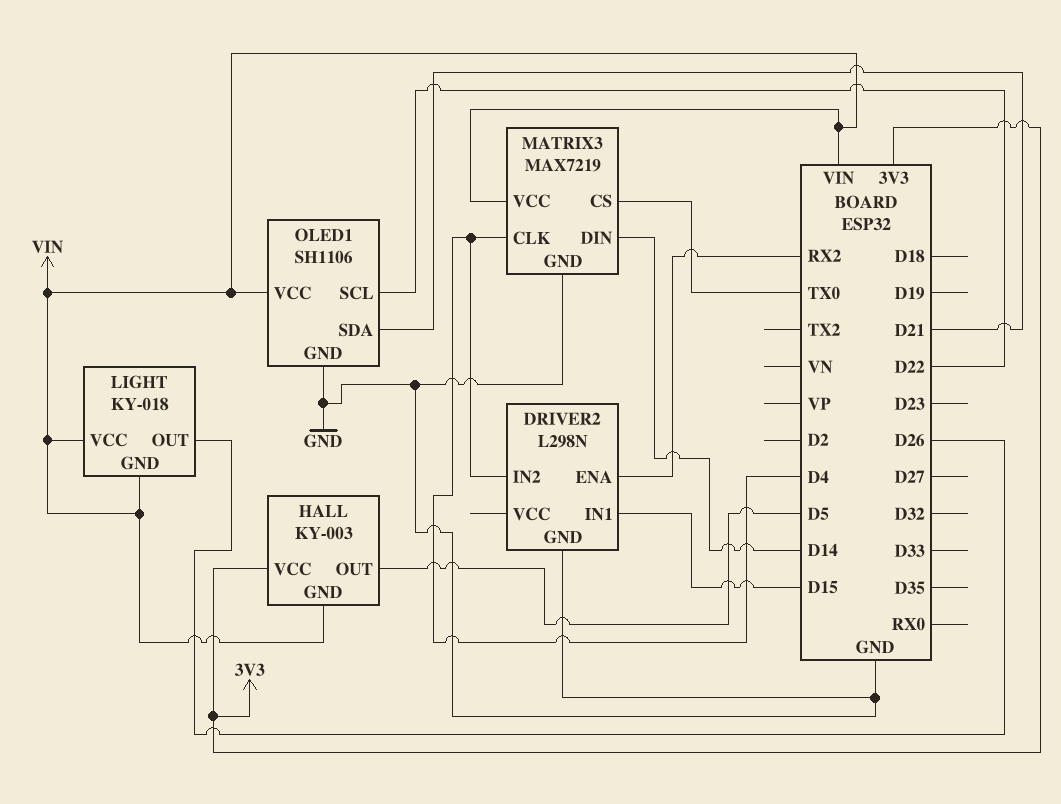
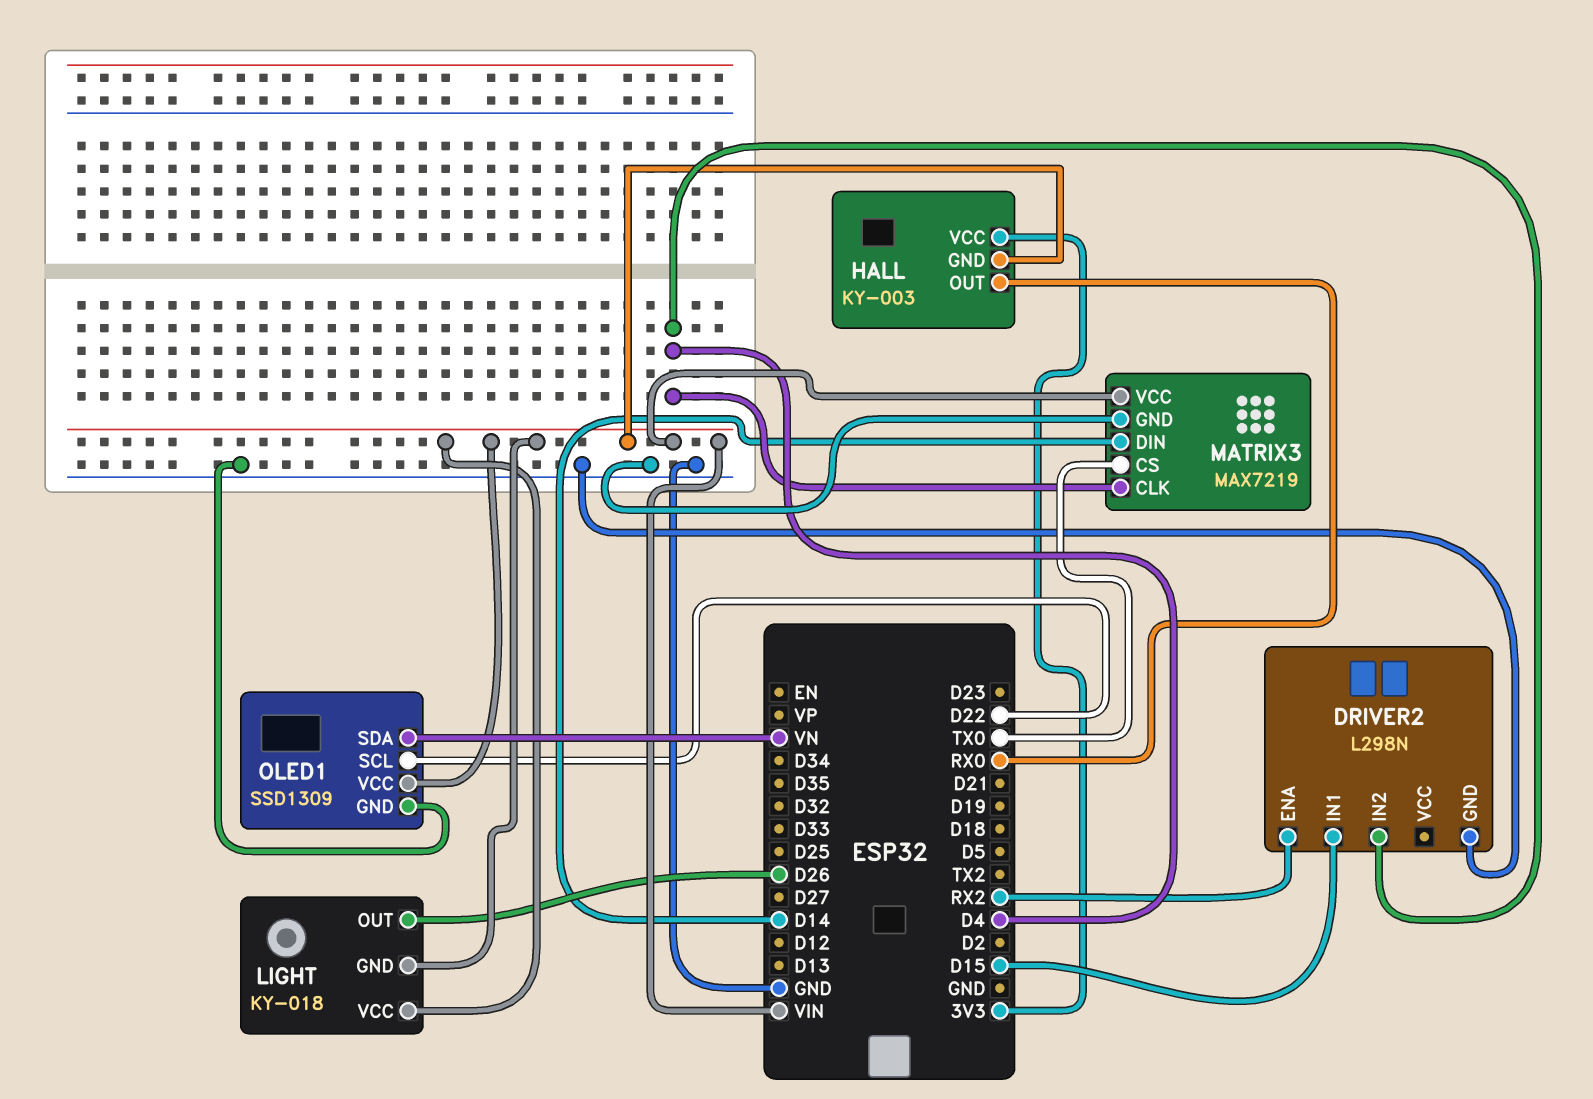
HALL pin OUT: D5 -> RX0
OLED1: SH1106 -> SSD1309
OLED1 pin SDA: D21 -> VN

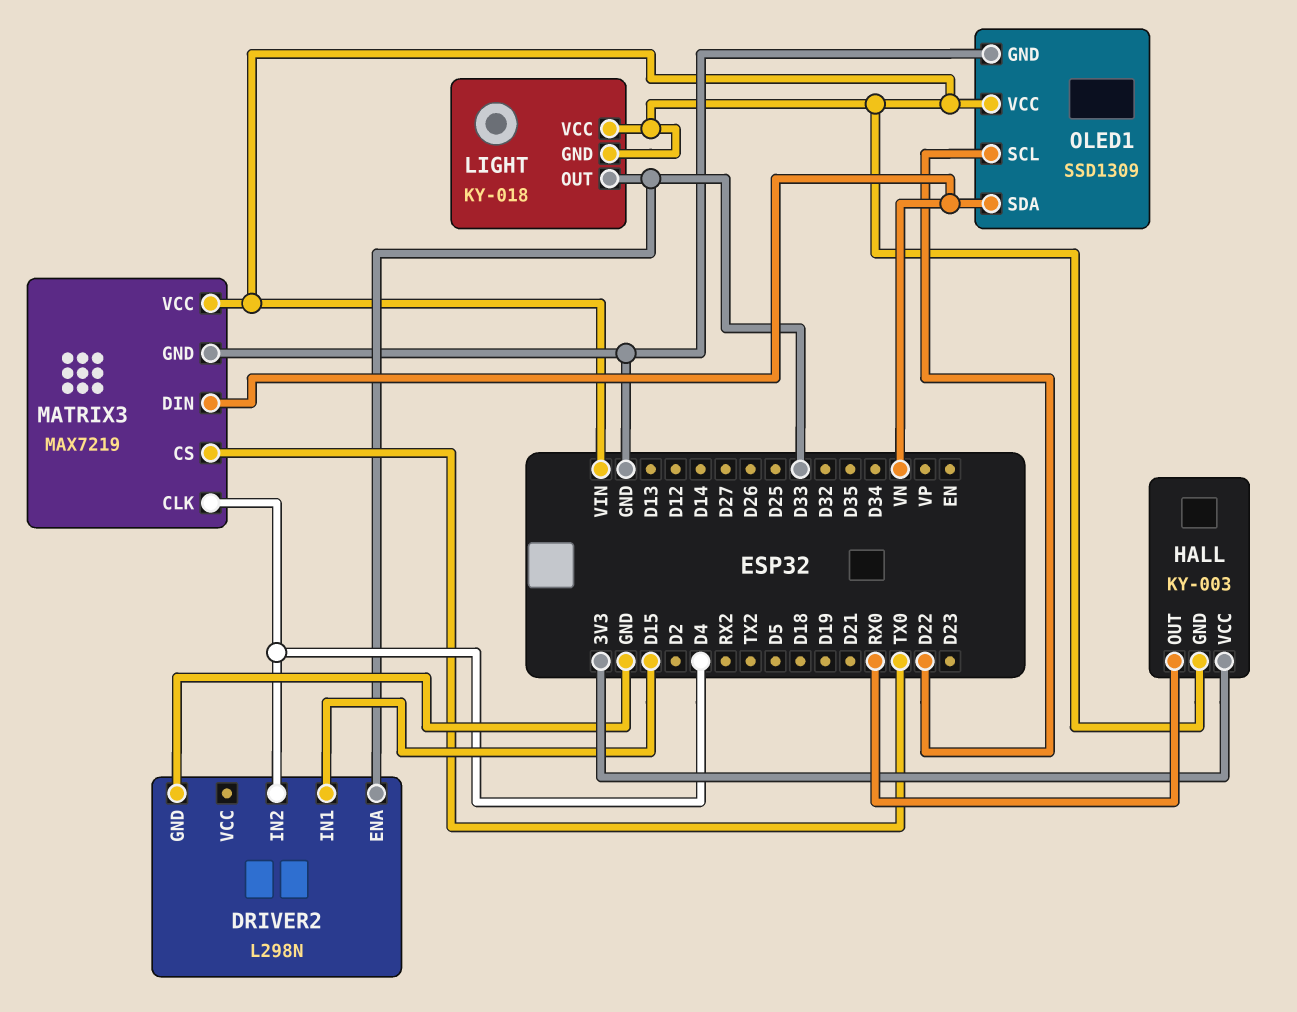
DRIVER2 pin ENA: RX2 -> D33
LIGHT pin OUT: D26 -> D33
MATRIX3 pin DIN: D14 -> VN

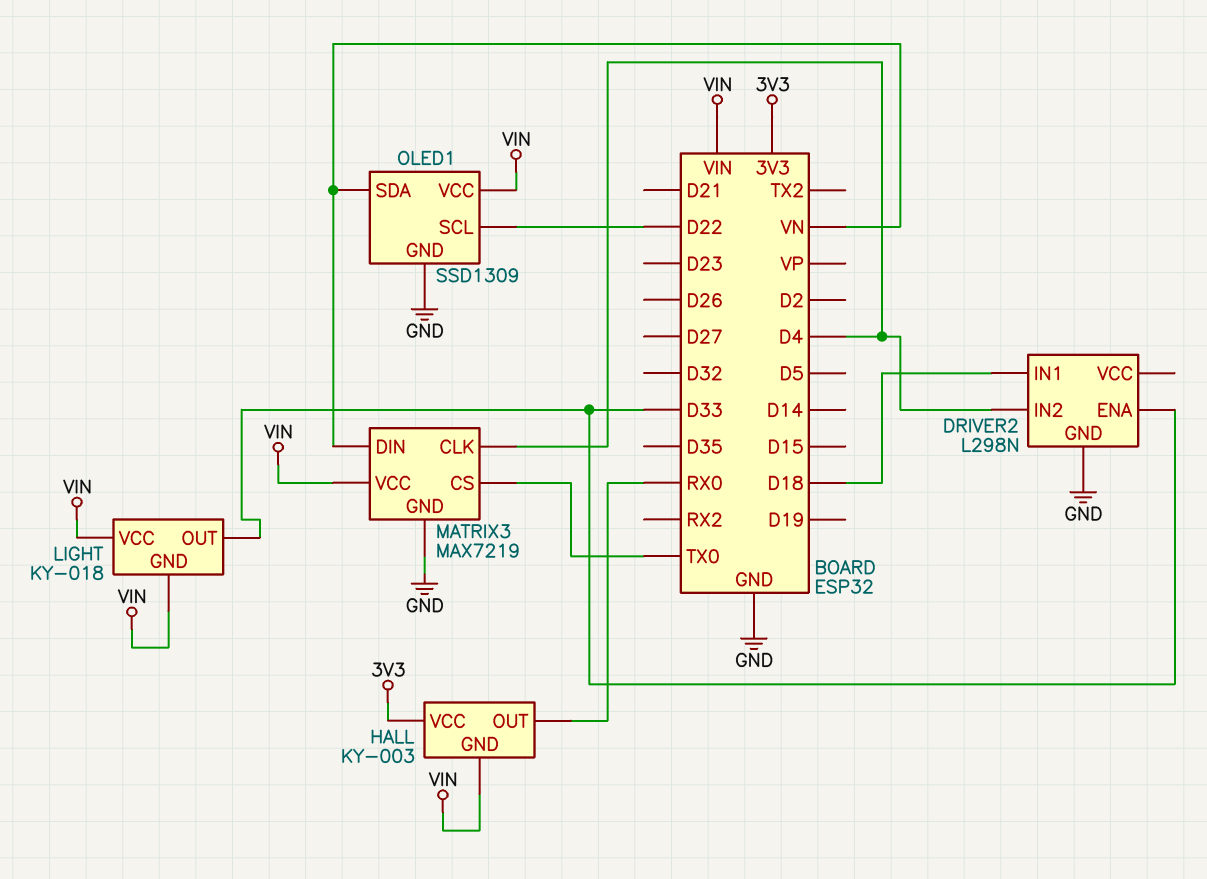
DRIVER2 pin IN1: D15 -> D18

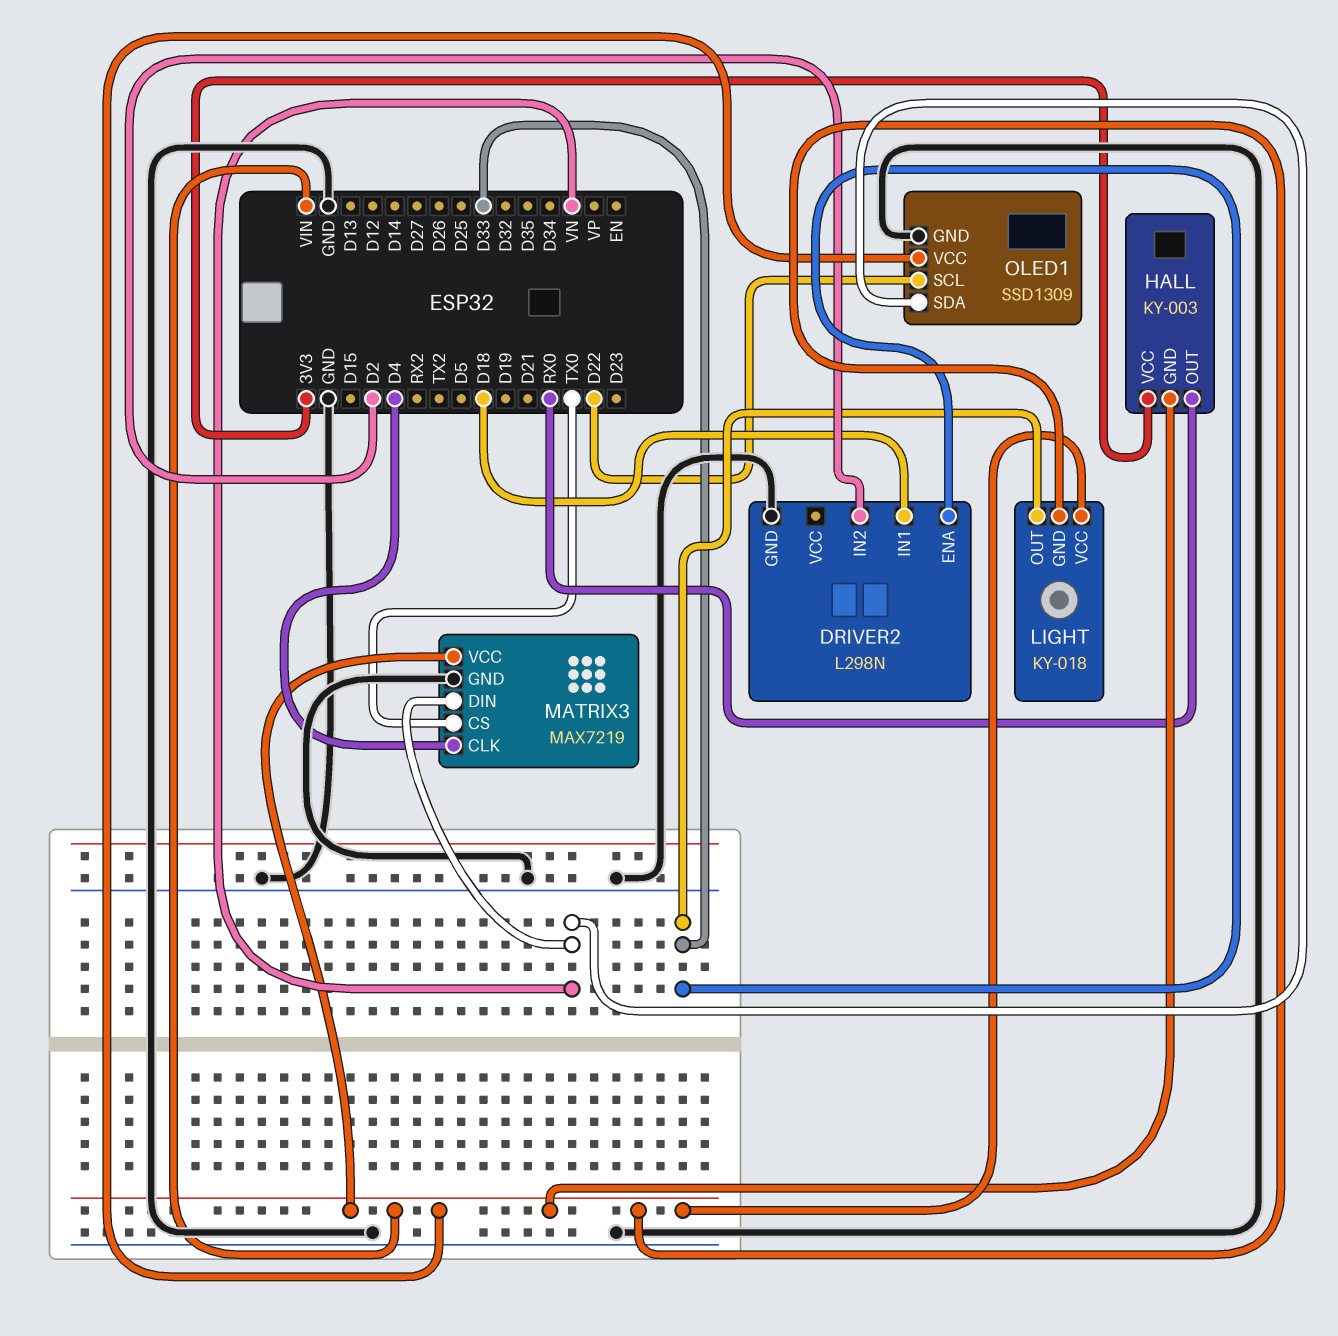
DRIVER2 pin IN2: D4 -> D2

